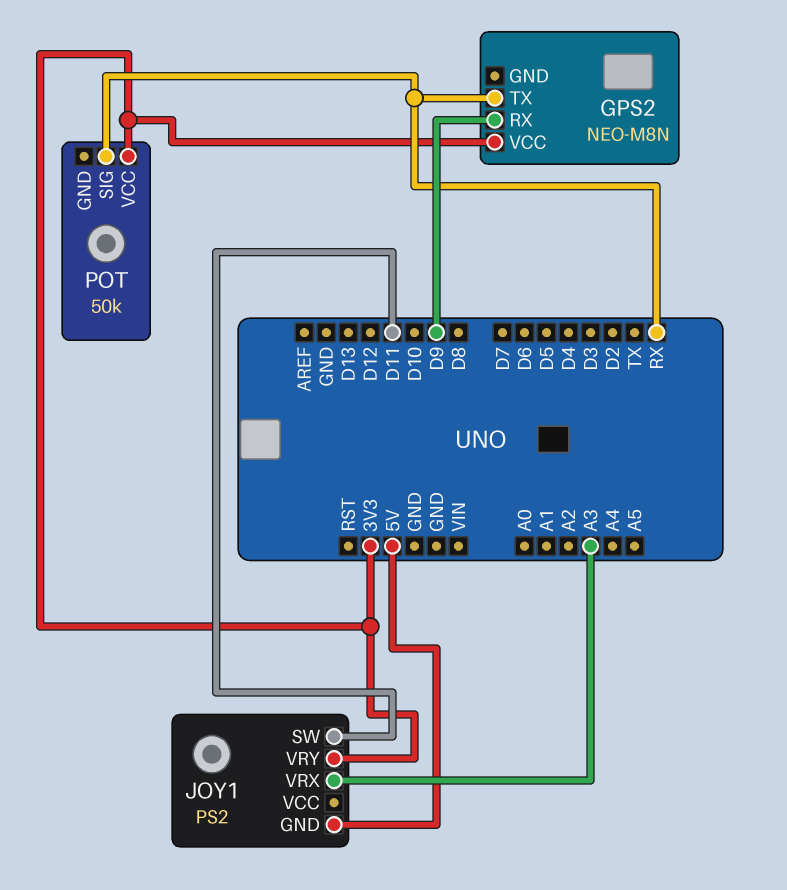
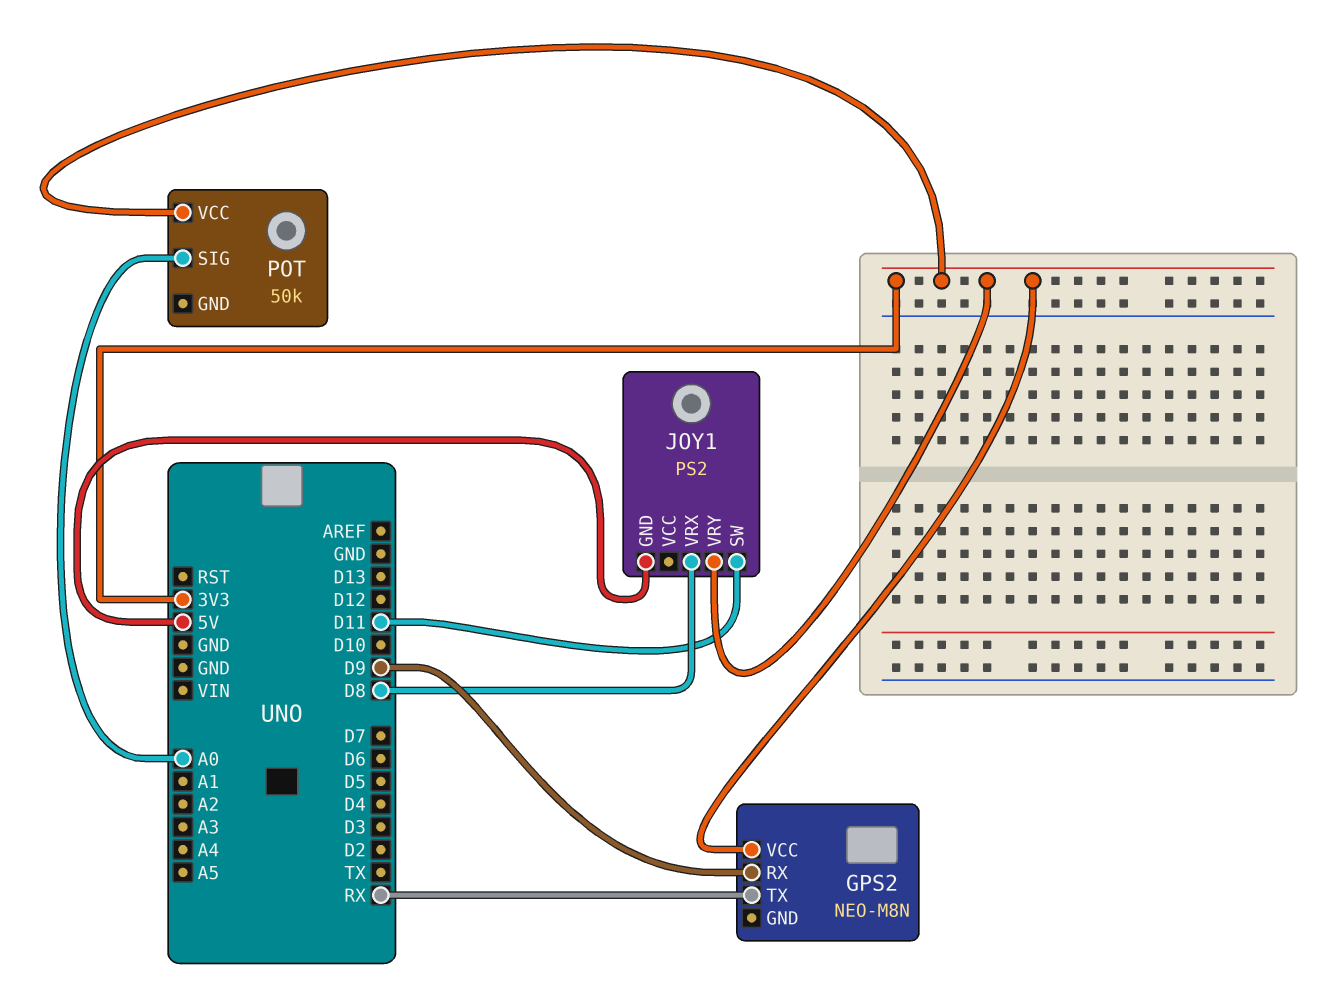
JOY1 pin VRX: A3 -> D8
POT pin SIG: RX -> A0

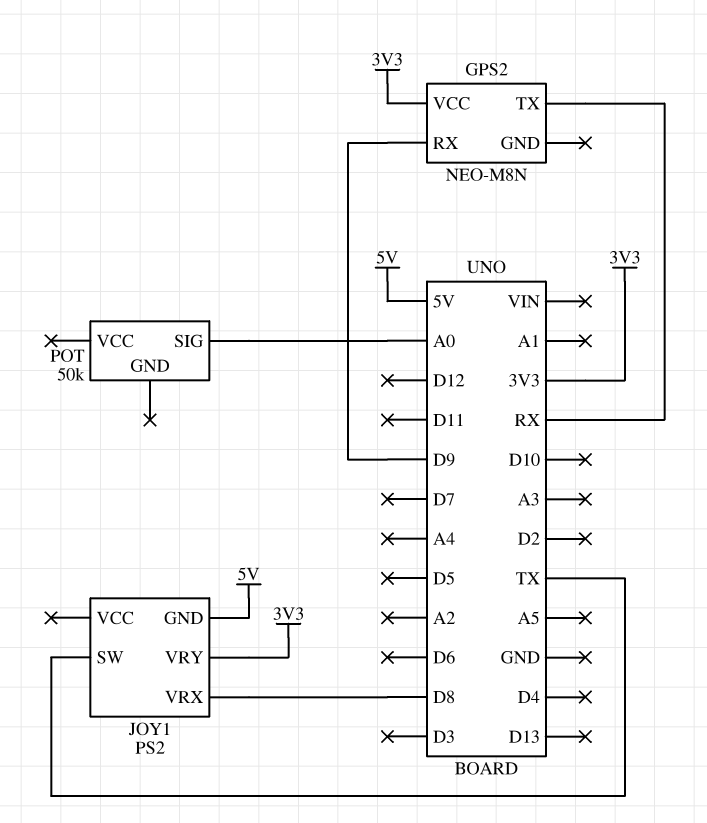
JOY1 pin SW: D11 -> TX
POT pin VCC: 3V3 -> none

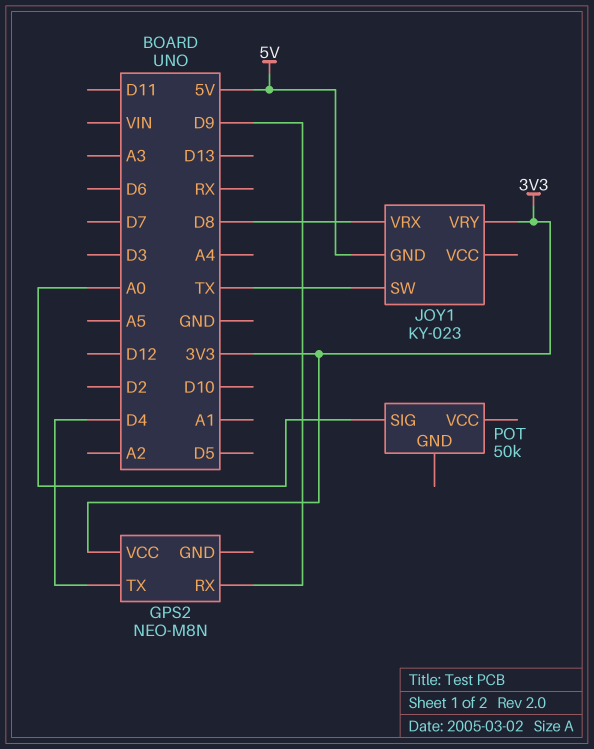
GPS2 pin TX: RX -> D4
JOY1: PS2 -> KY-023

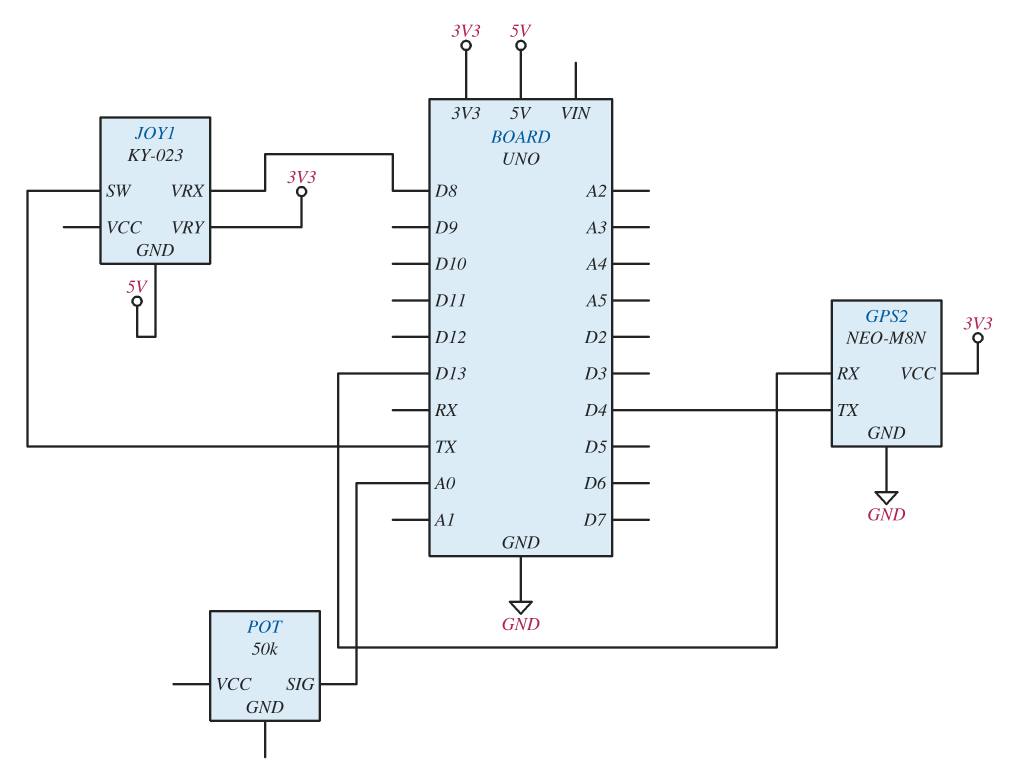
GPS2 pin GND: none -> GND
GPS2 pin RX: D9 -> D13

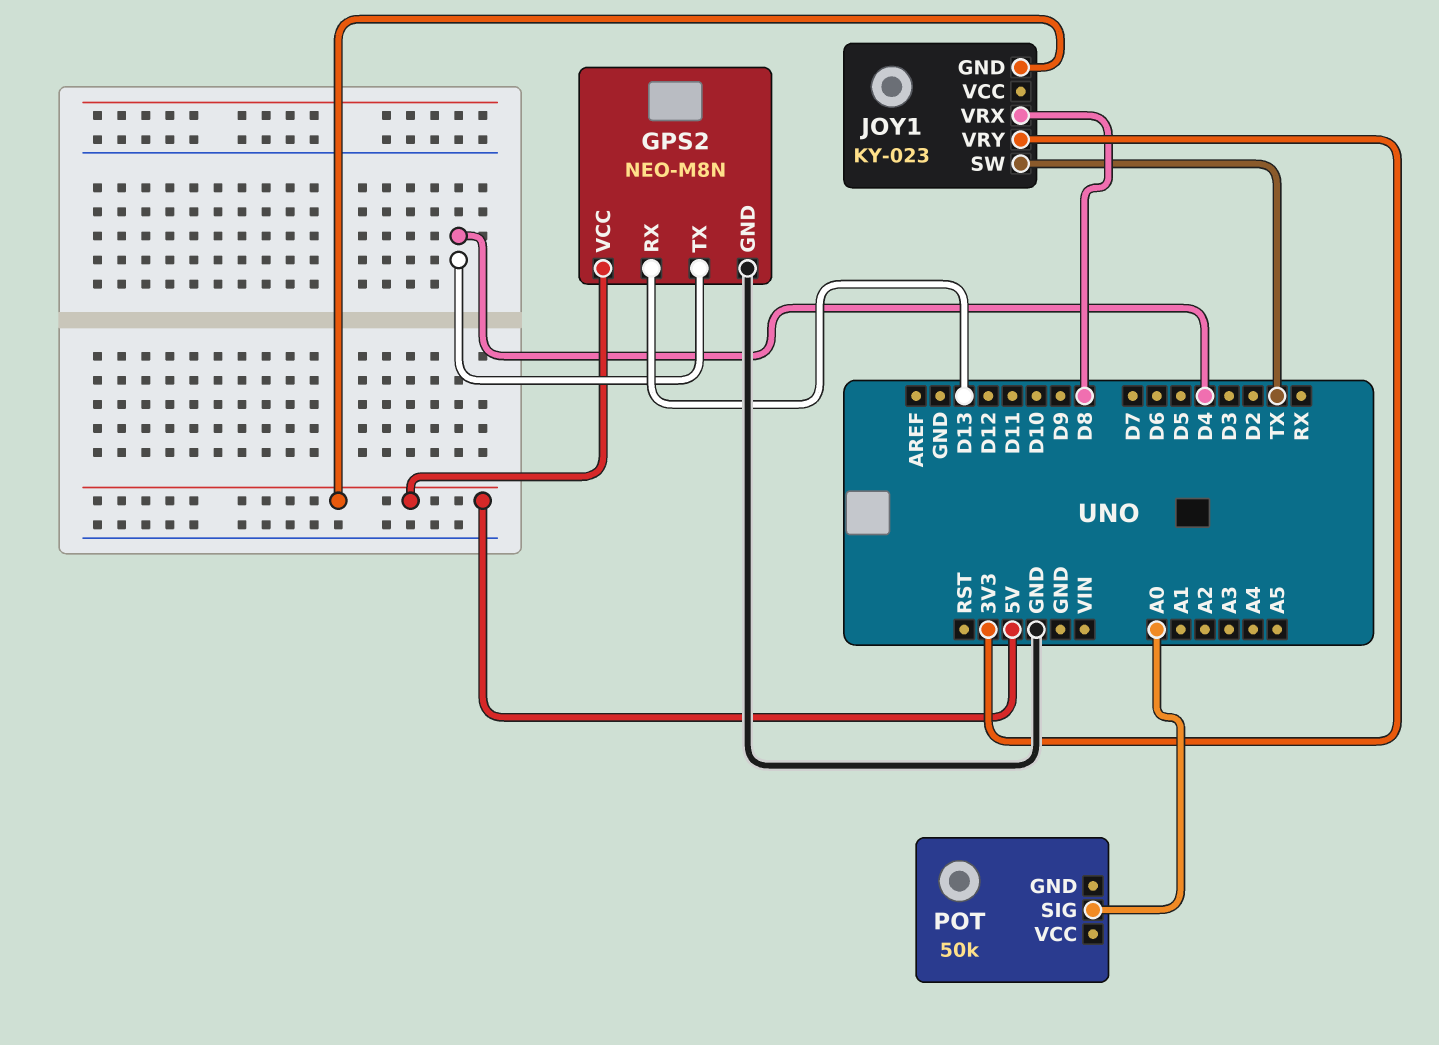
GPS2 pin VCC: 3V3 -> 5V

